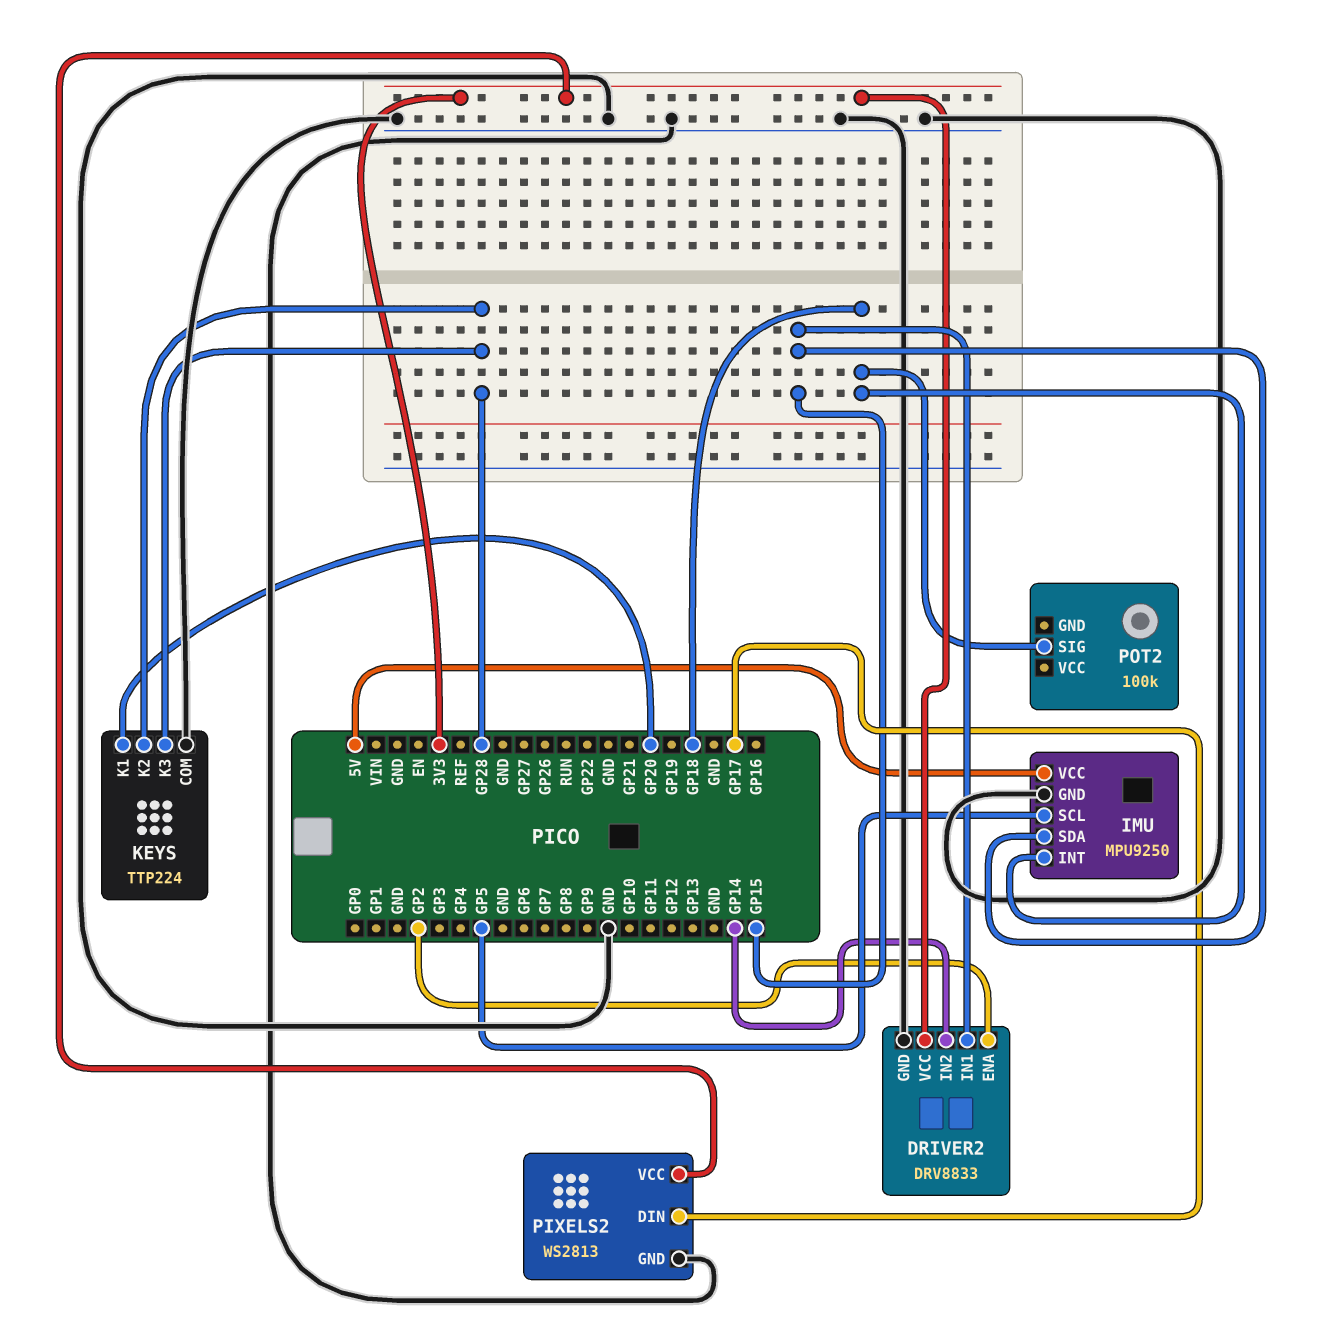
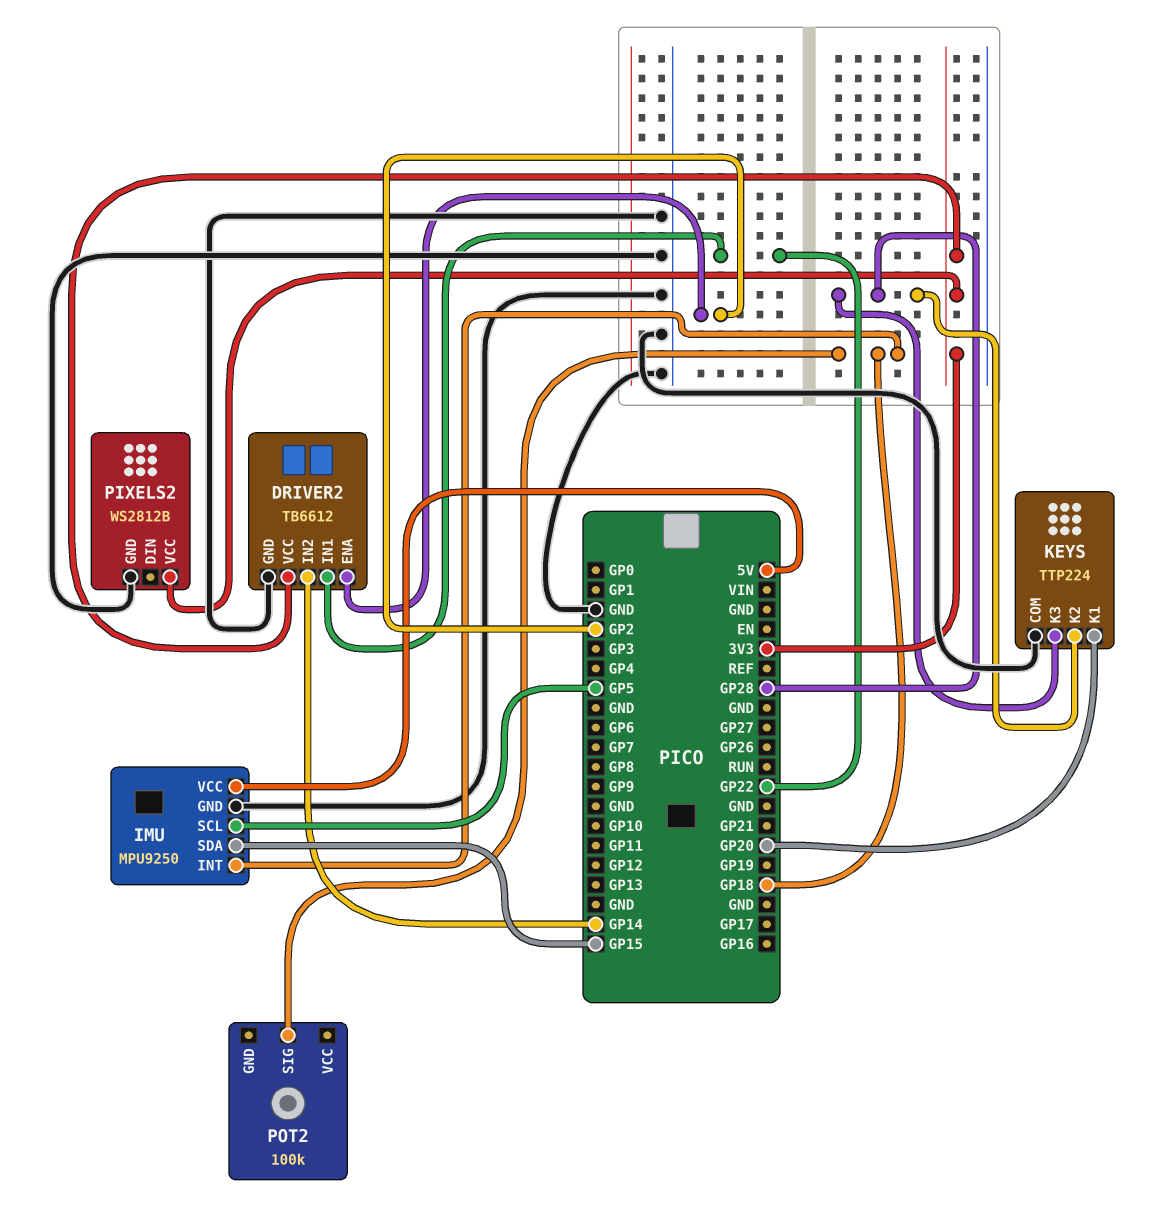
DRIVER2: DRV8833 -> TB6612
DRIVER2 pin IN1: GP15 -> GP22
PIXELS2: WS2813 -> WS2812B
PIXELS2 pin DIN: GP17 -> none

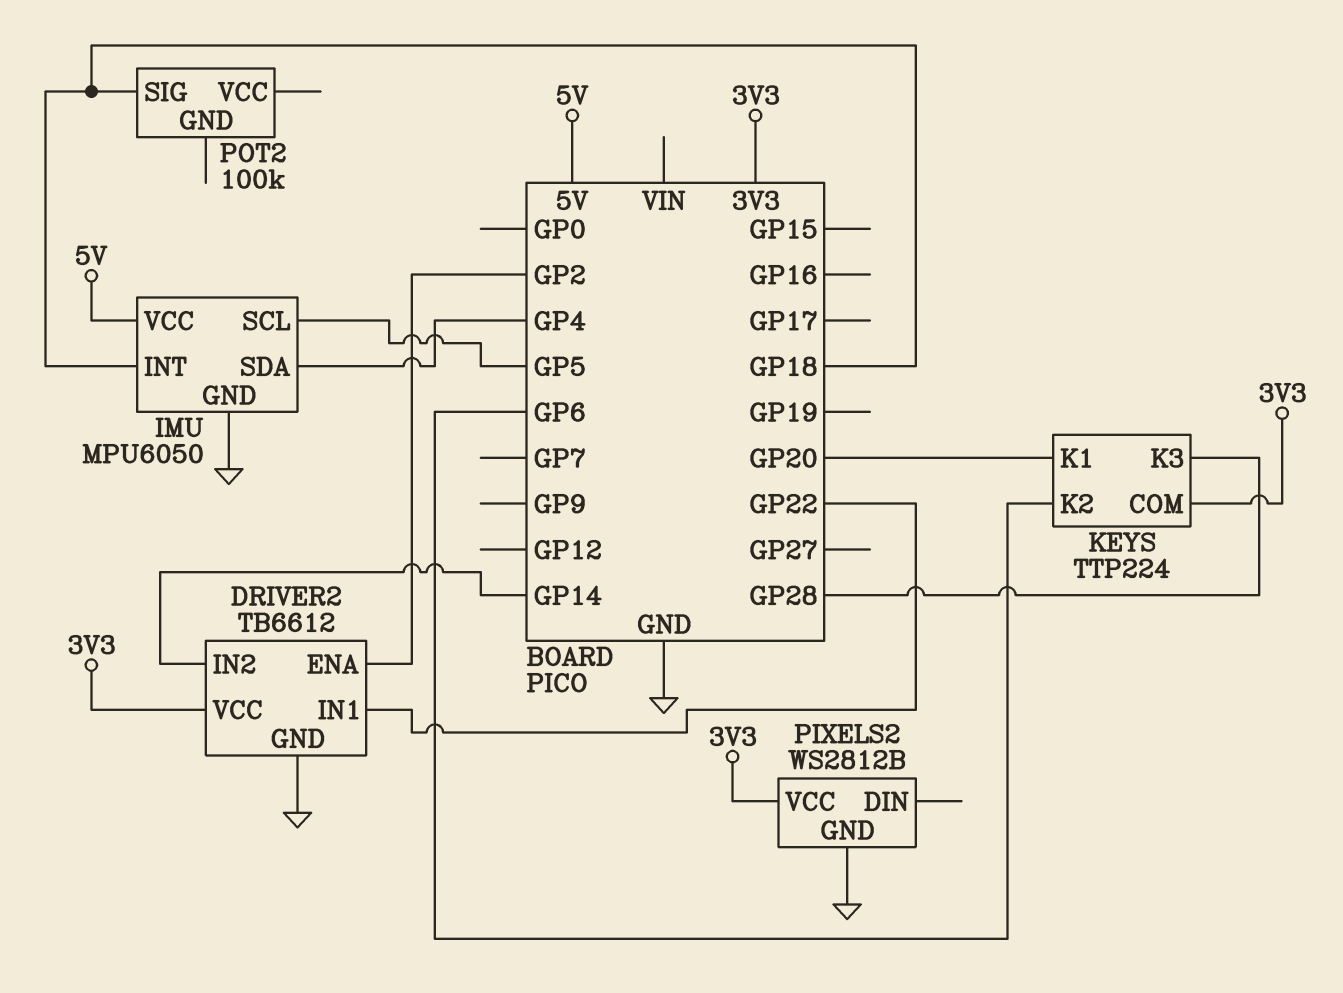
IMU: MPU9250 -> MPU6050
IMU pin SDA: GP15 -> GP4
KEYS pin COM: GND -> 3V3
KEYS pin K2: GP28 -> GP6

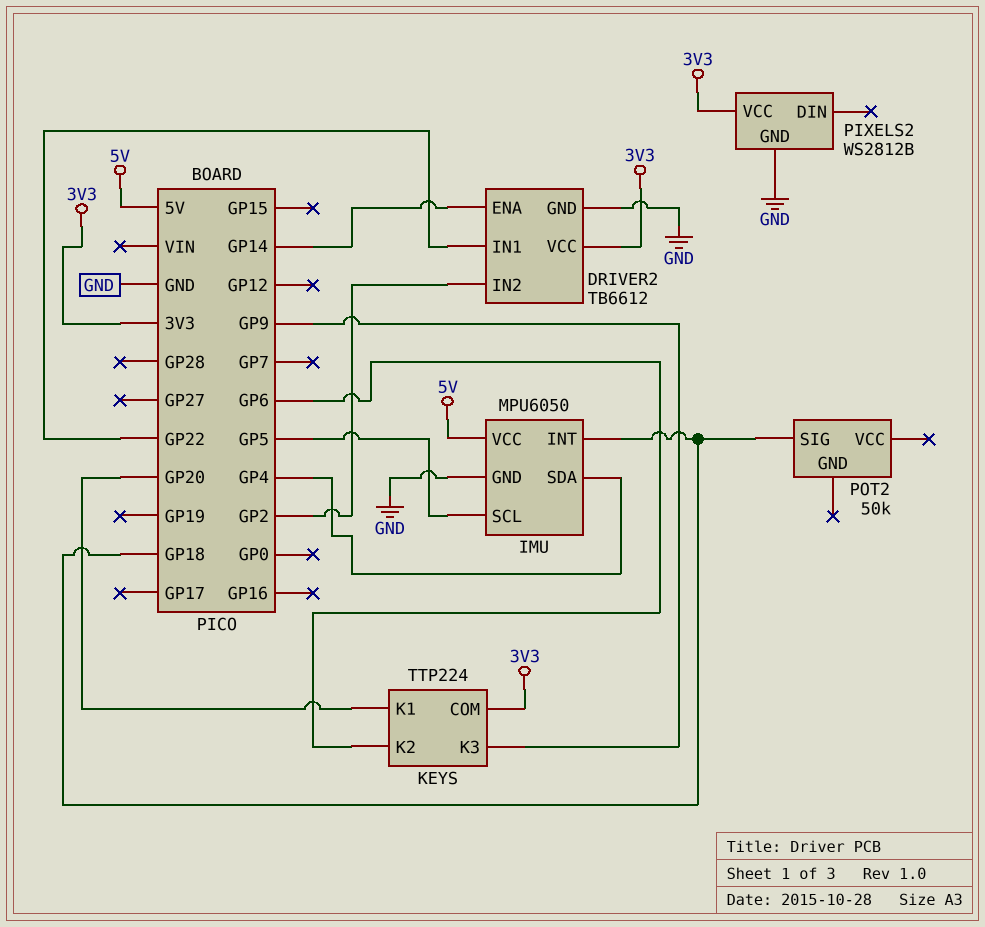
DRIVER2 pin ENA: GP2 -> GP14
DRIVER2 pin IN2: GP14 -> GP2
KEYS pin K3: GP28 -> GP9
POT2: 100k -> 50k

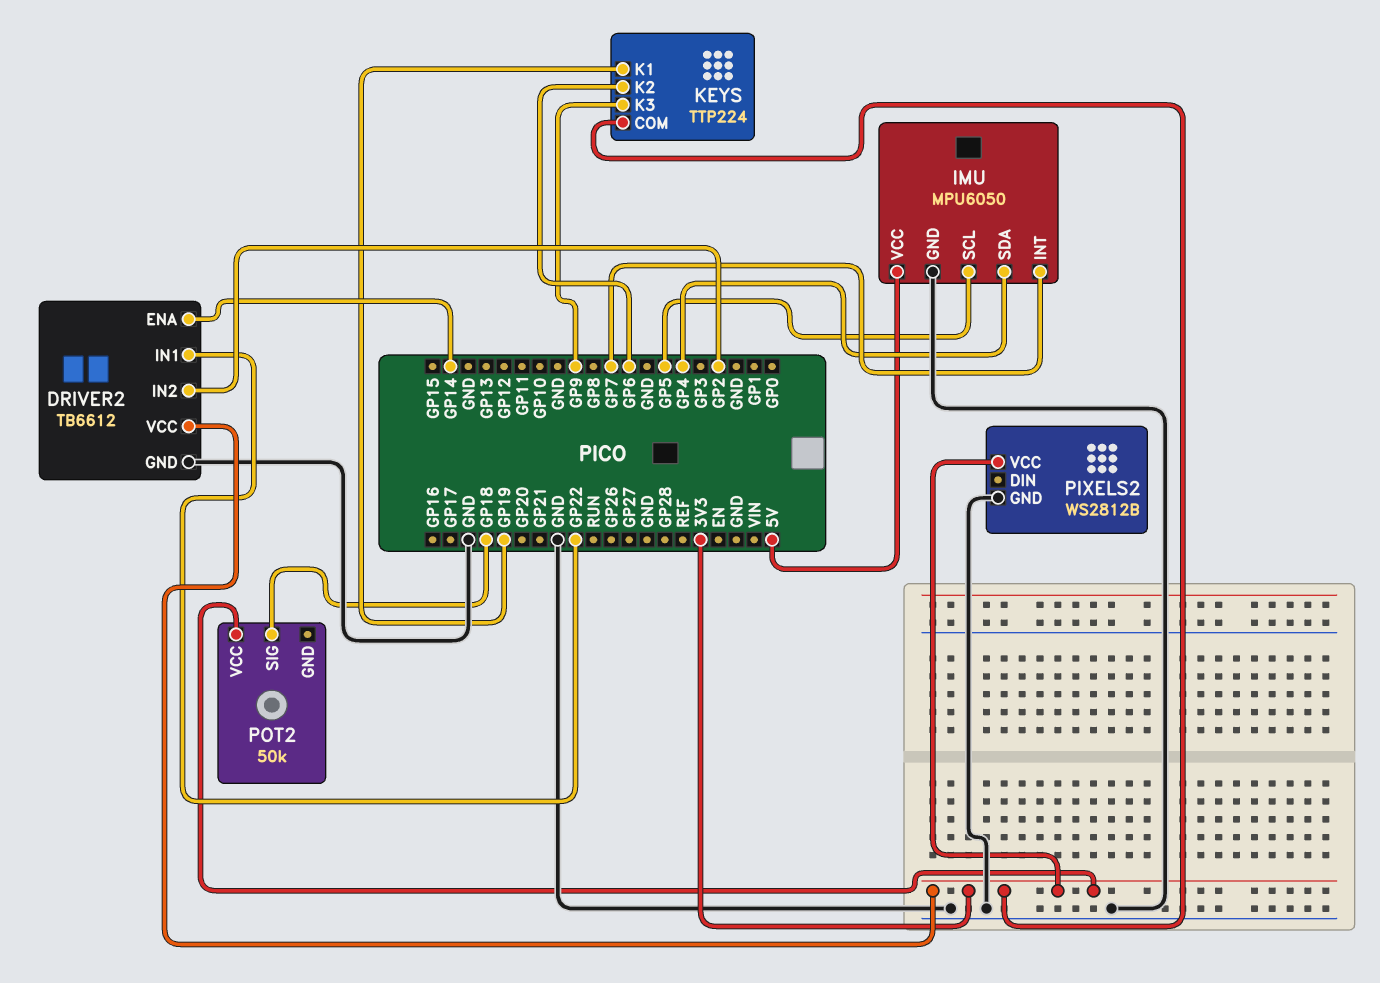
IMU pin INT: GP18 -> GP7
KEYS pin K1: GP20 -> GP19
POT2 pin VCC: none -> 3V3

